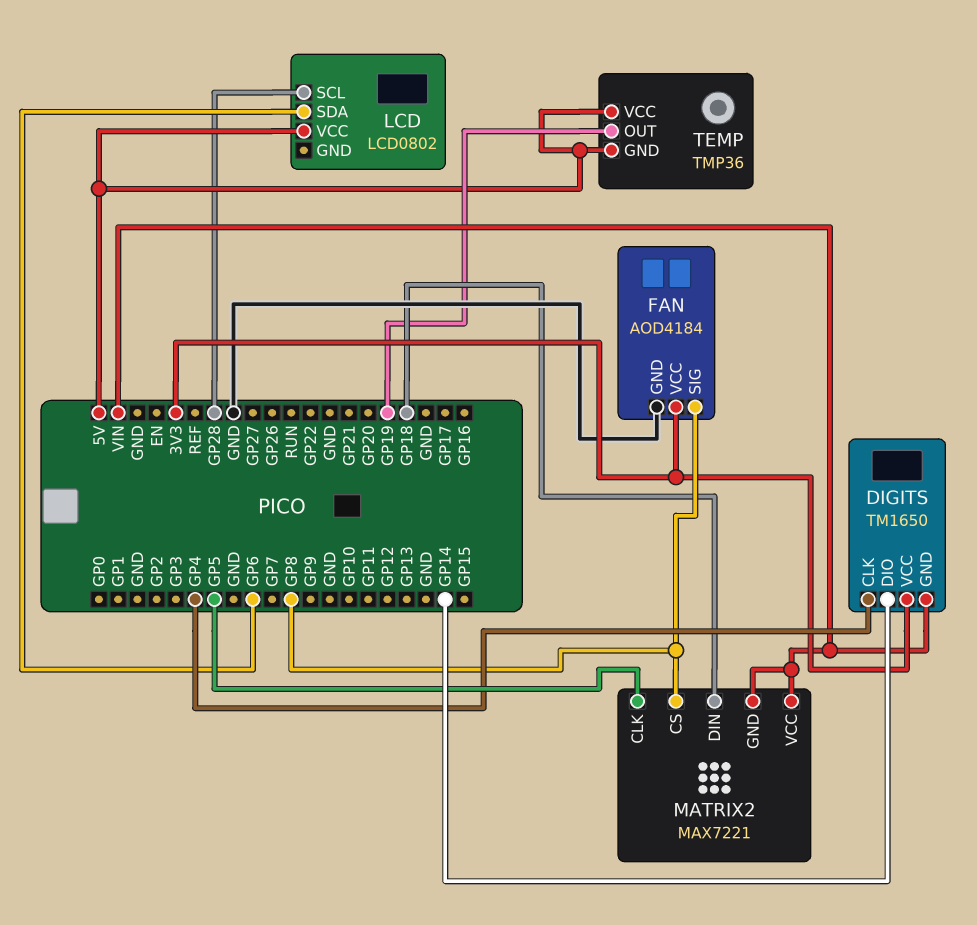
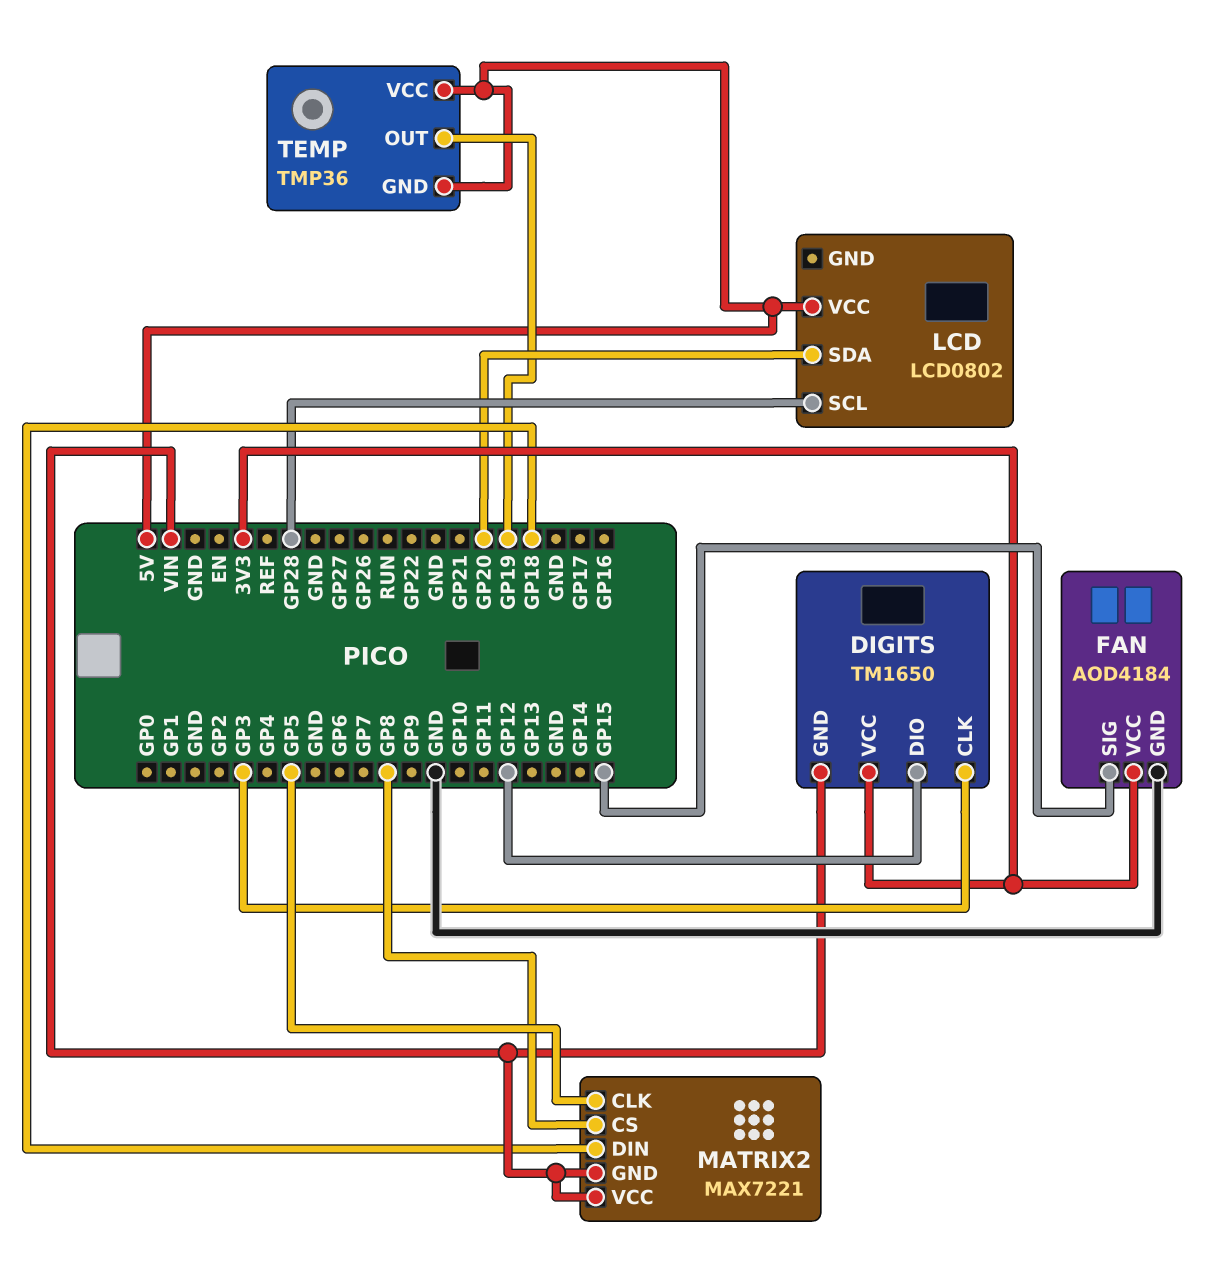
DIGITS pin CLK: GP4 -> GP3
DIGITS pin DIO: GP14 -> GP12
FAN pin SIG: GP8 -> GP15
LCD pin SDA: GP6 -> GP20

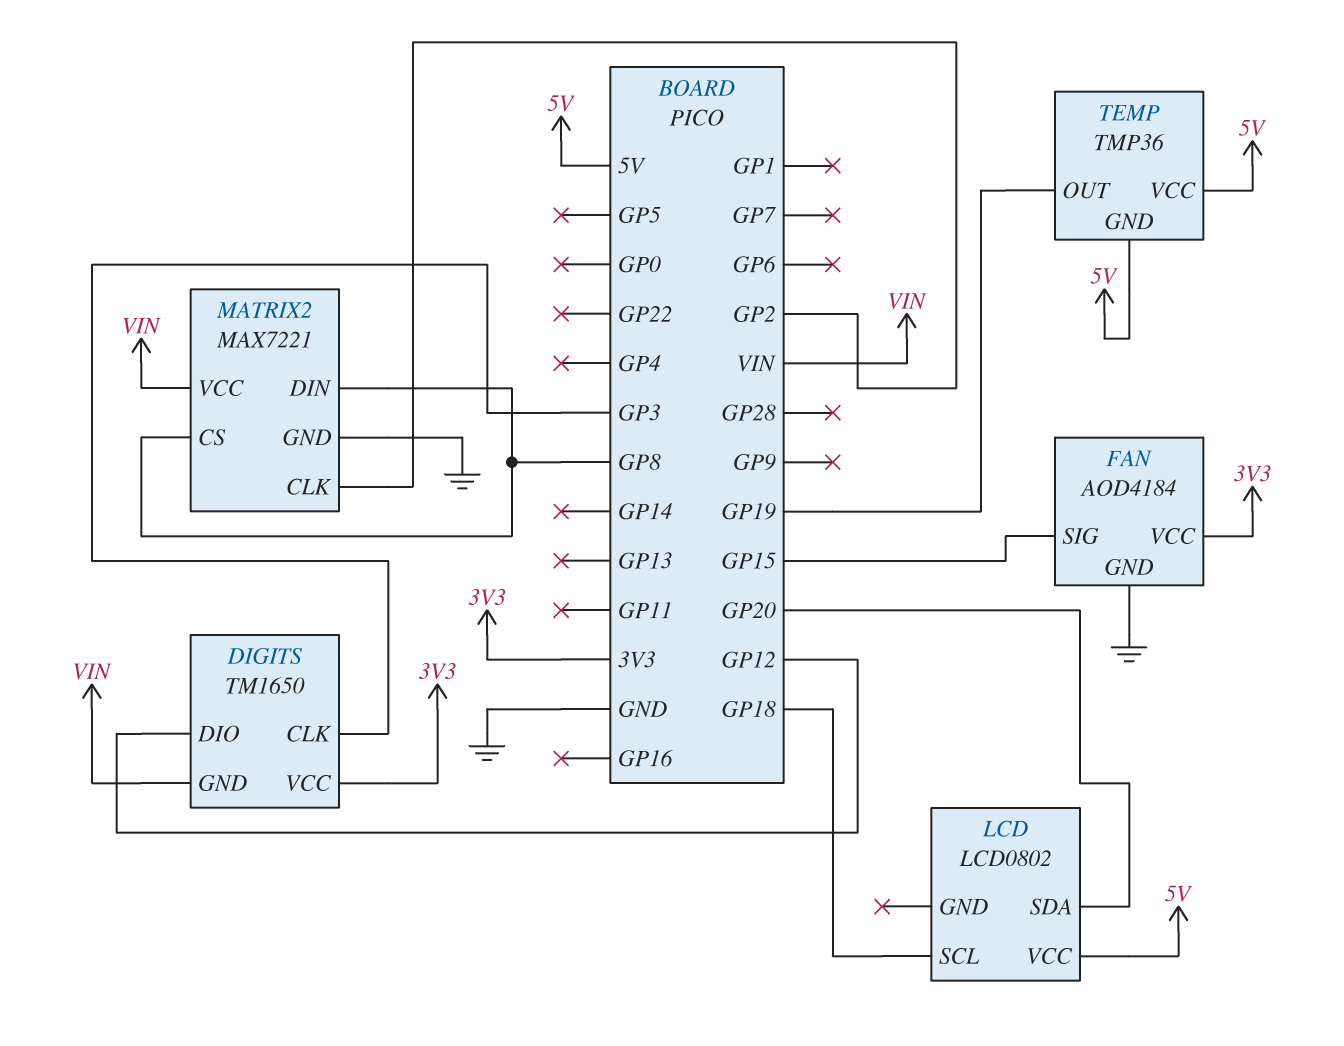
LCD pin SCL: GP28 -> GP18
MATRIX2 pin CLK: GP5 -> GP2
MATRIX2 pin DIN: GP18 -> GP8
MATRIX2 pin GND: VIN -> GND

